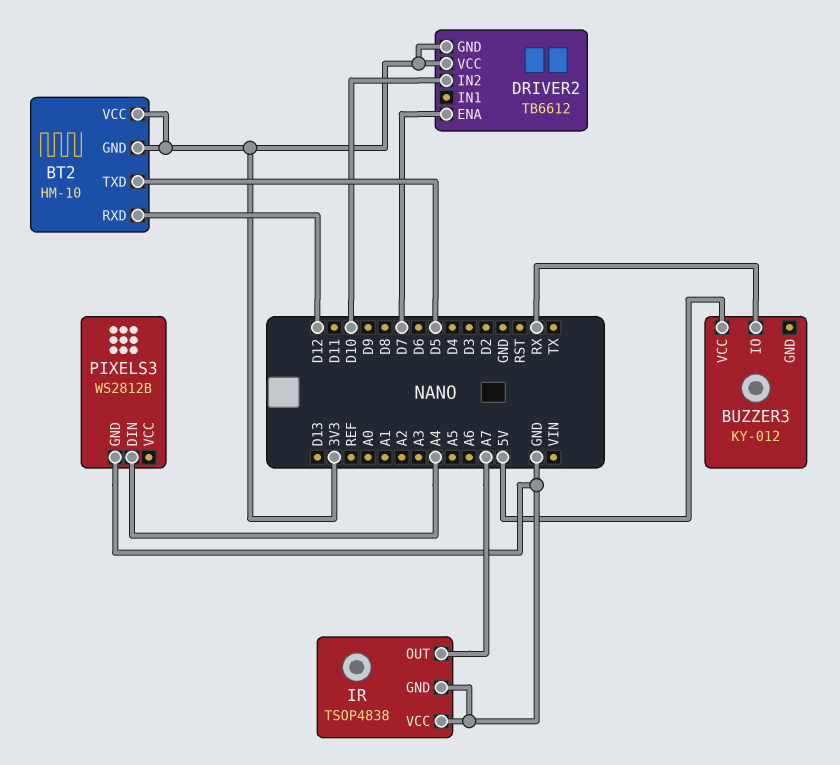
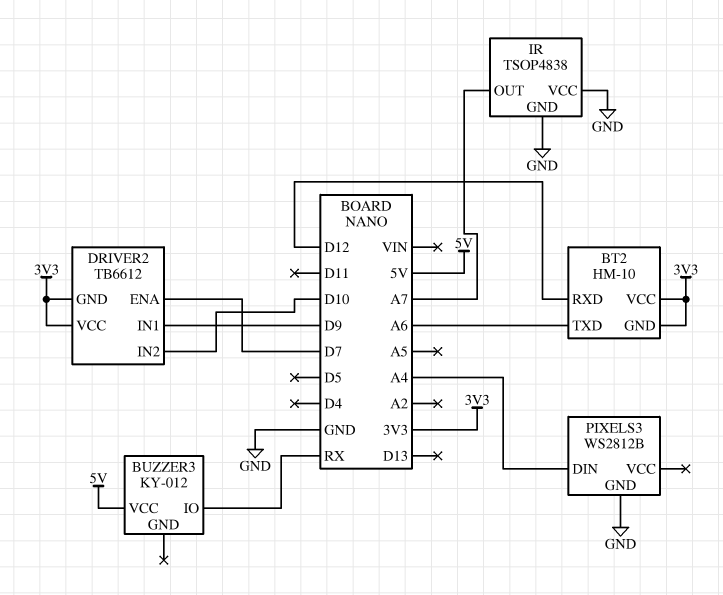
BT2 pin TXD: D5 -> A6
DRIVER2 pin IN1: none -> D9

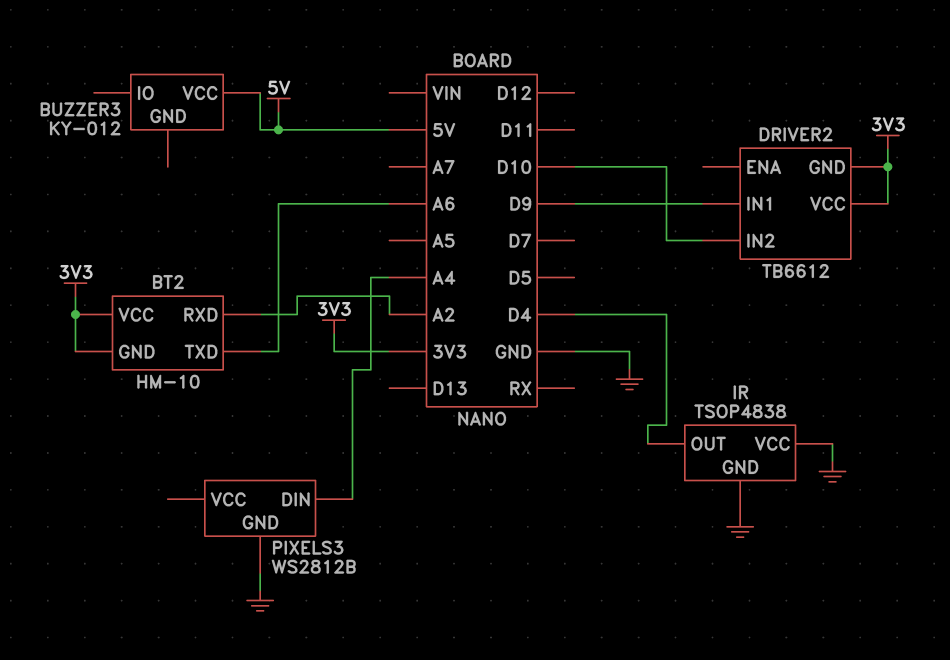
BT2 pin RXD: D12 -> A2
BUZZER3 pin IO: RX -> none
DRIVER2 pin ENA: D7 -> none
IR pin OUT: A7 -> D4

